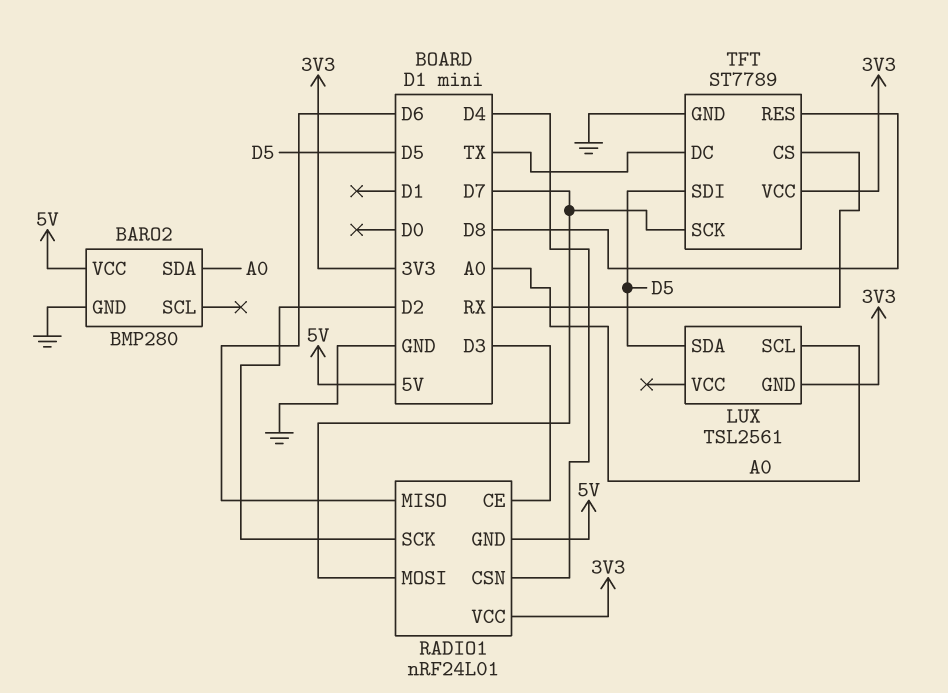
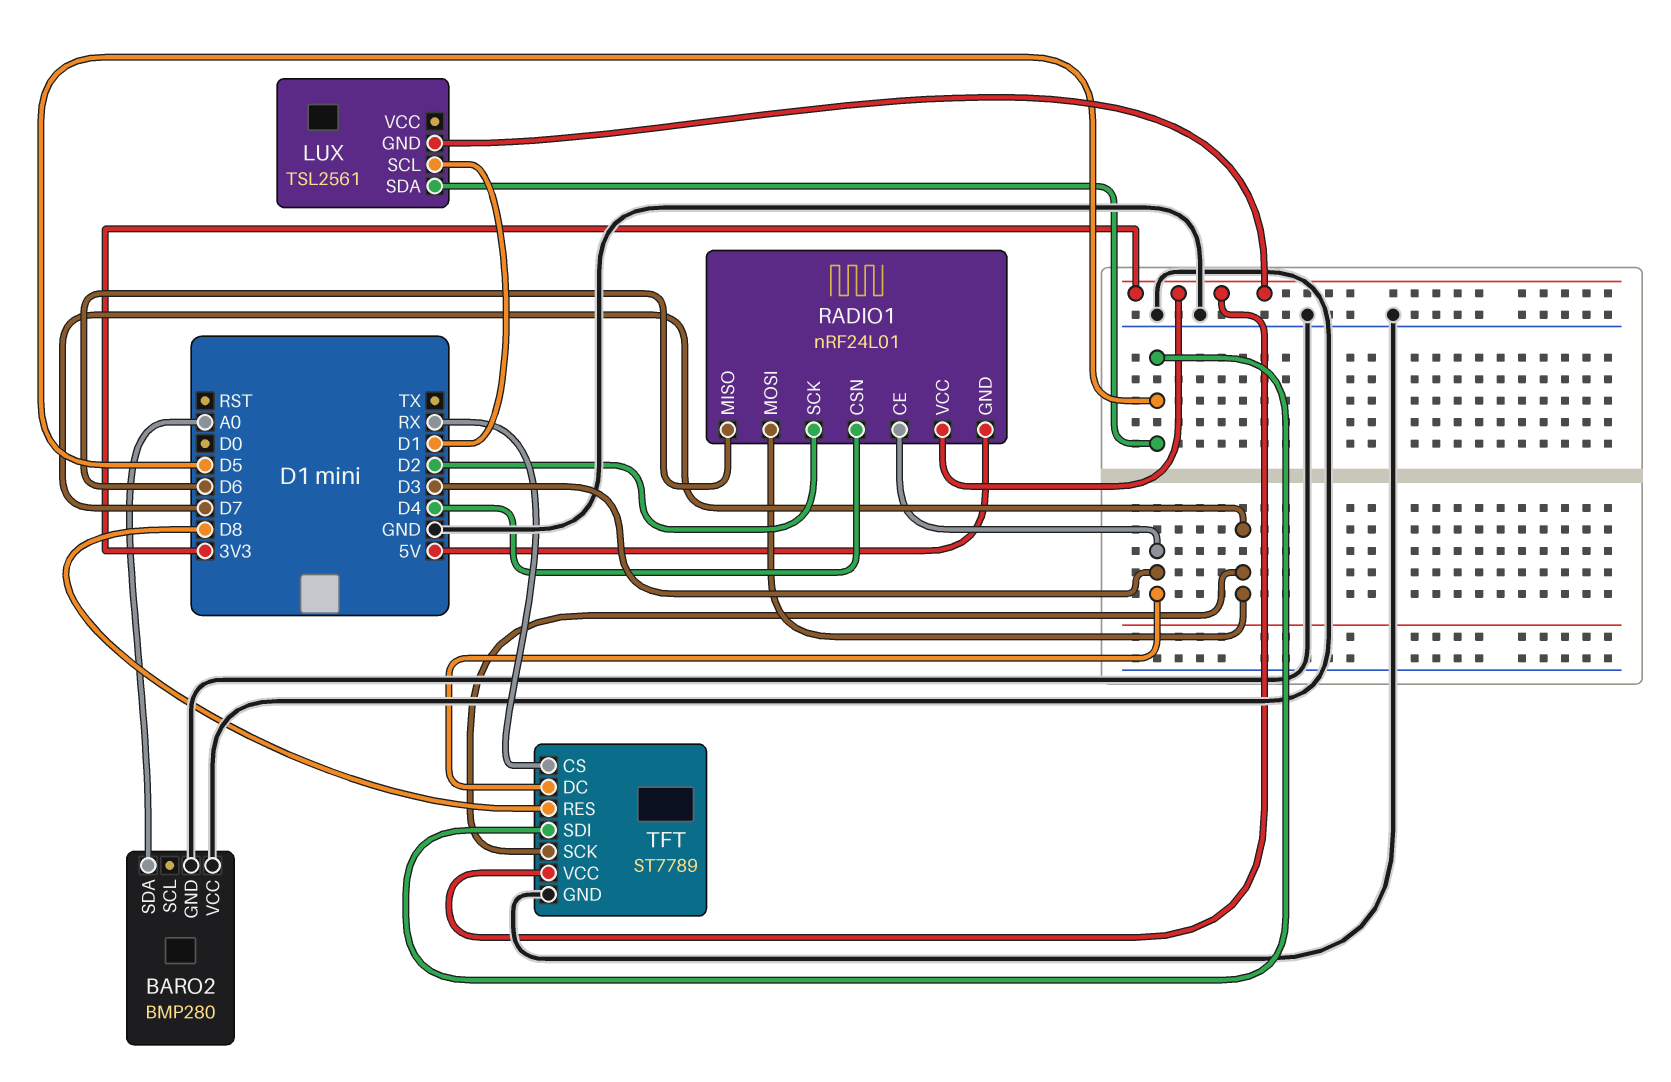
BARO2 pin VCC: 5V -> GND
LUX pin SCL: A0 -> D1
TFT pin DC: TX -> D3

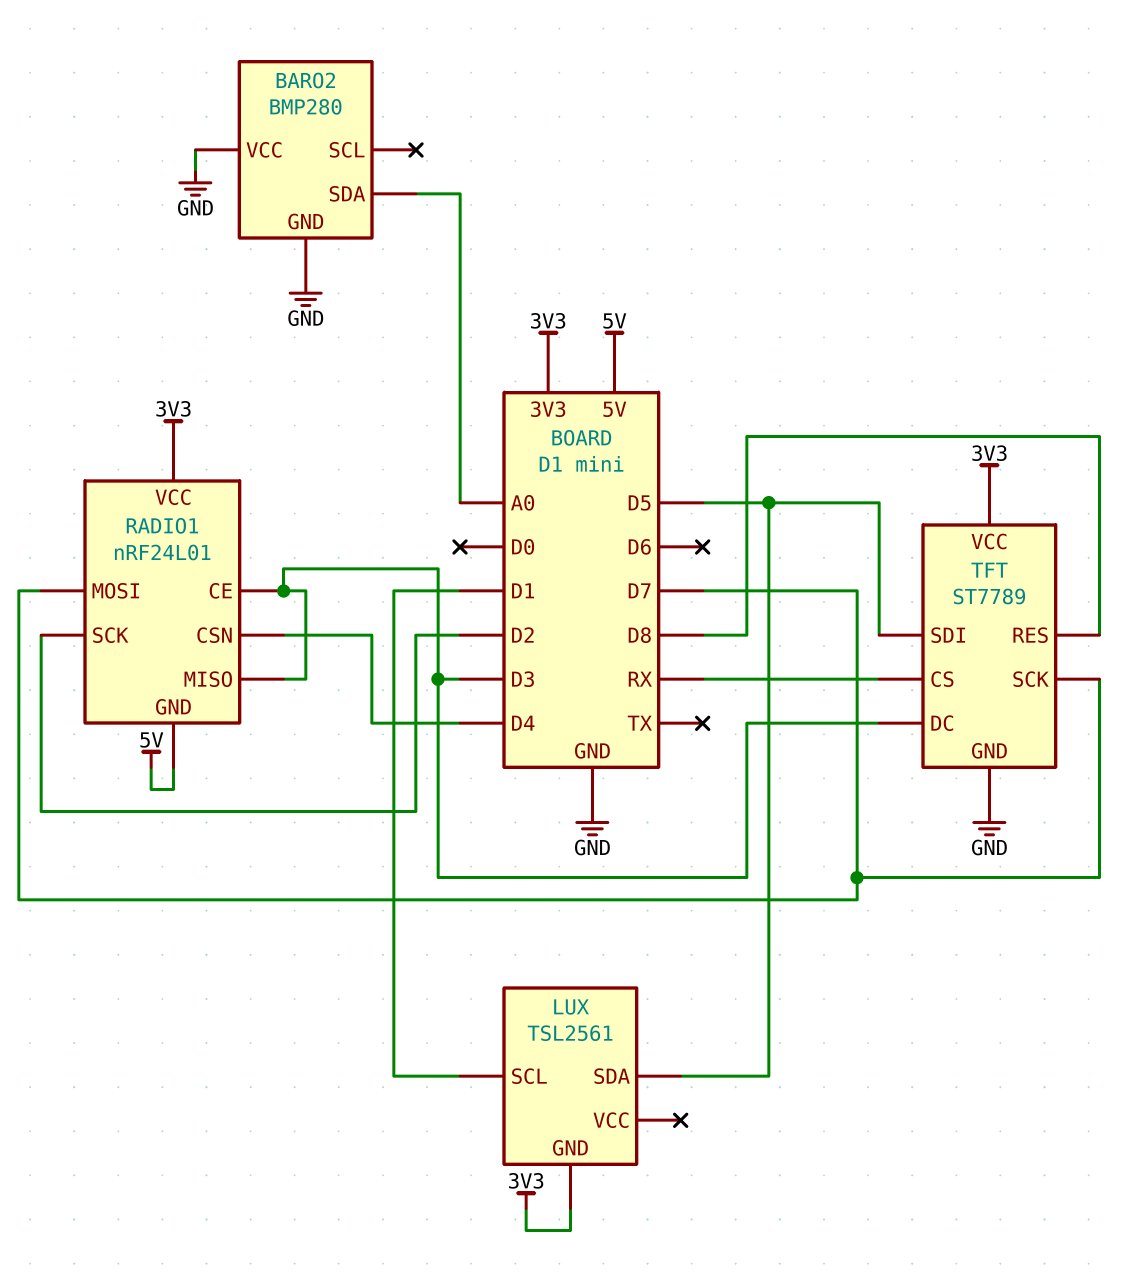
RADIO1 pin MISO: D6 -> D3

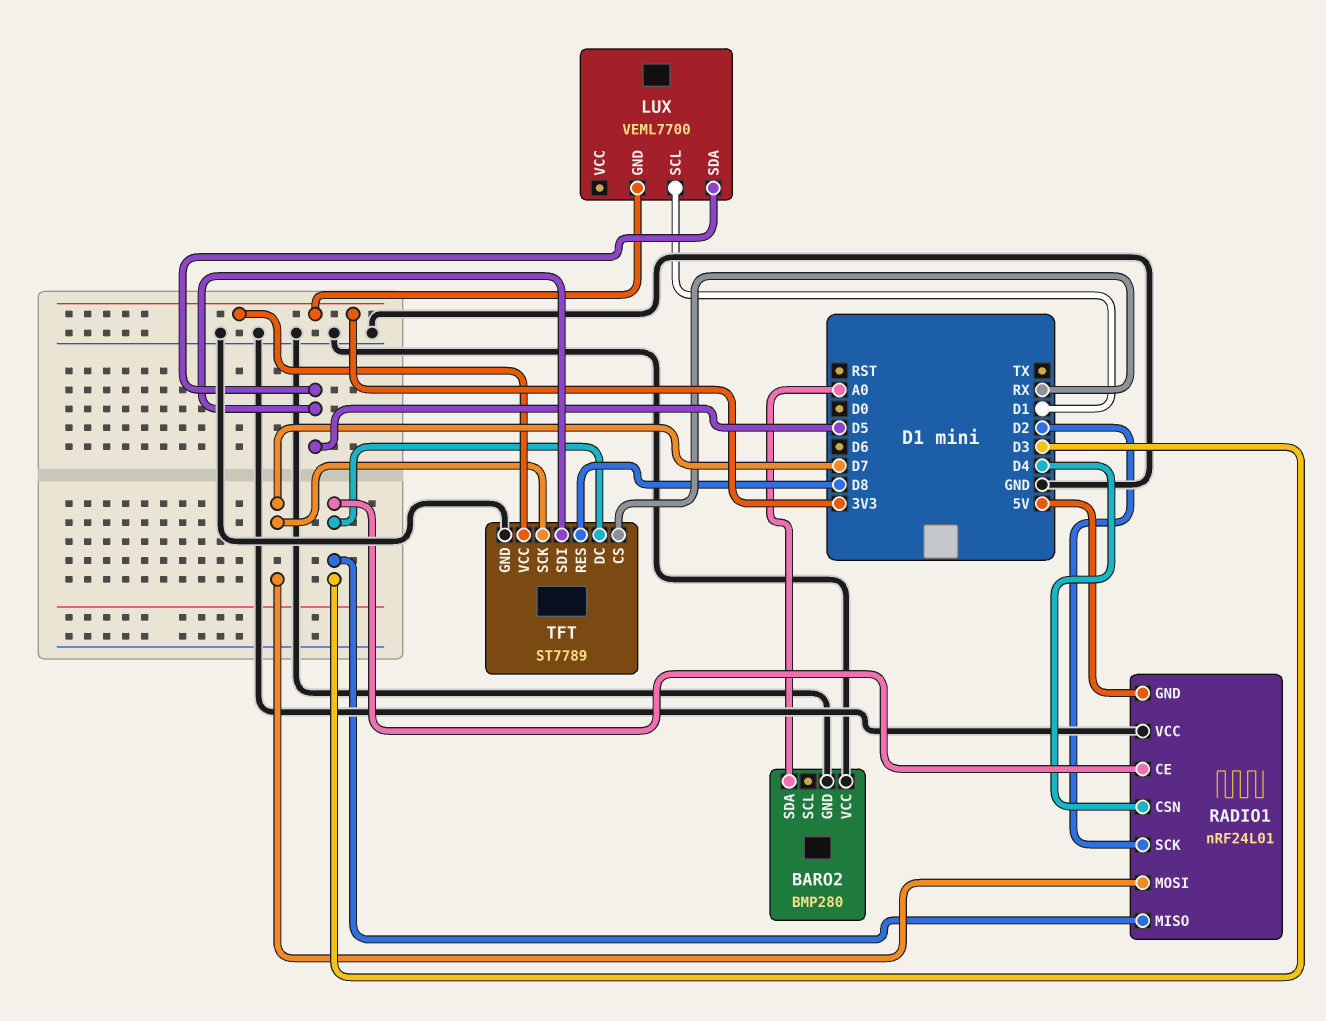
LUX: TSL2561 -> VEML7700
RADIO1 pin VCC: 3V3 -> GND

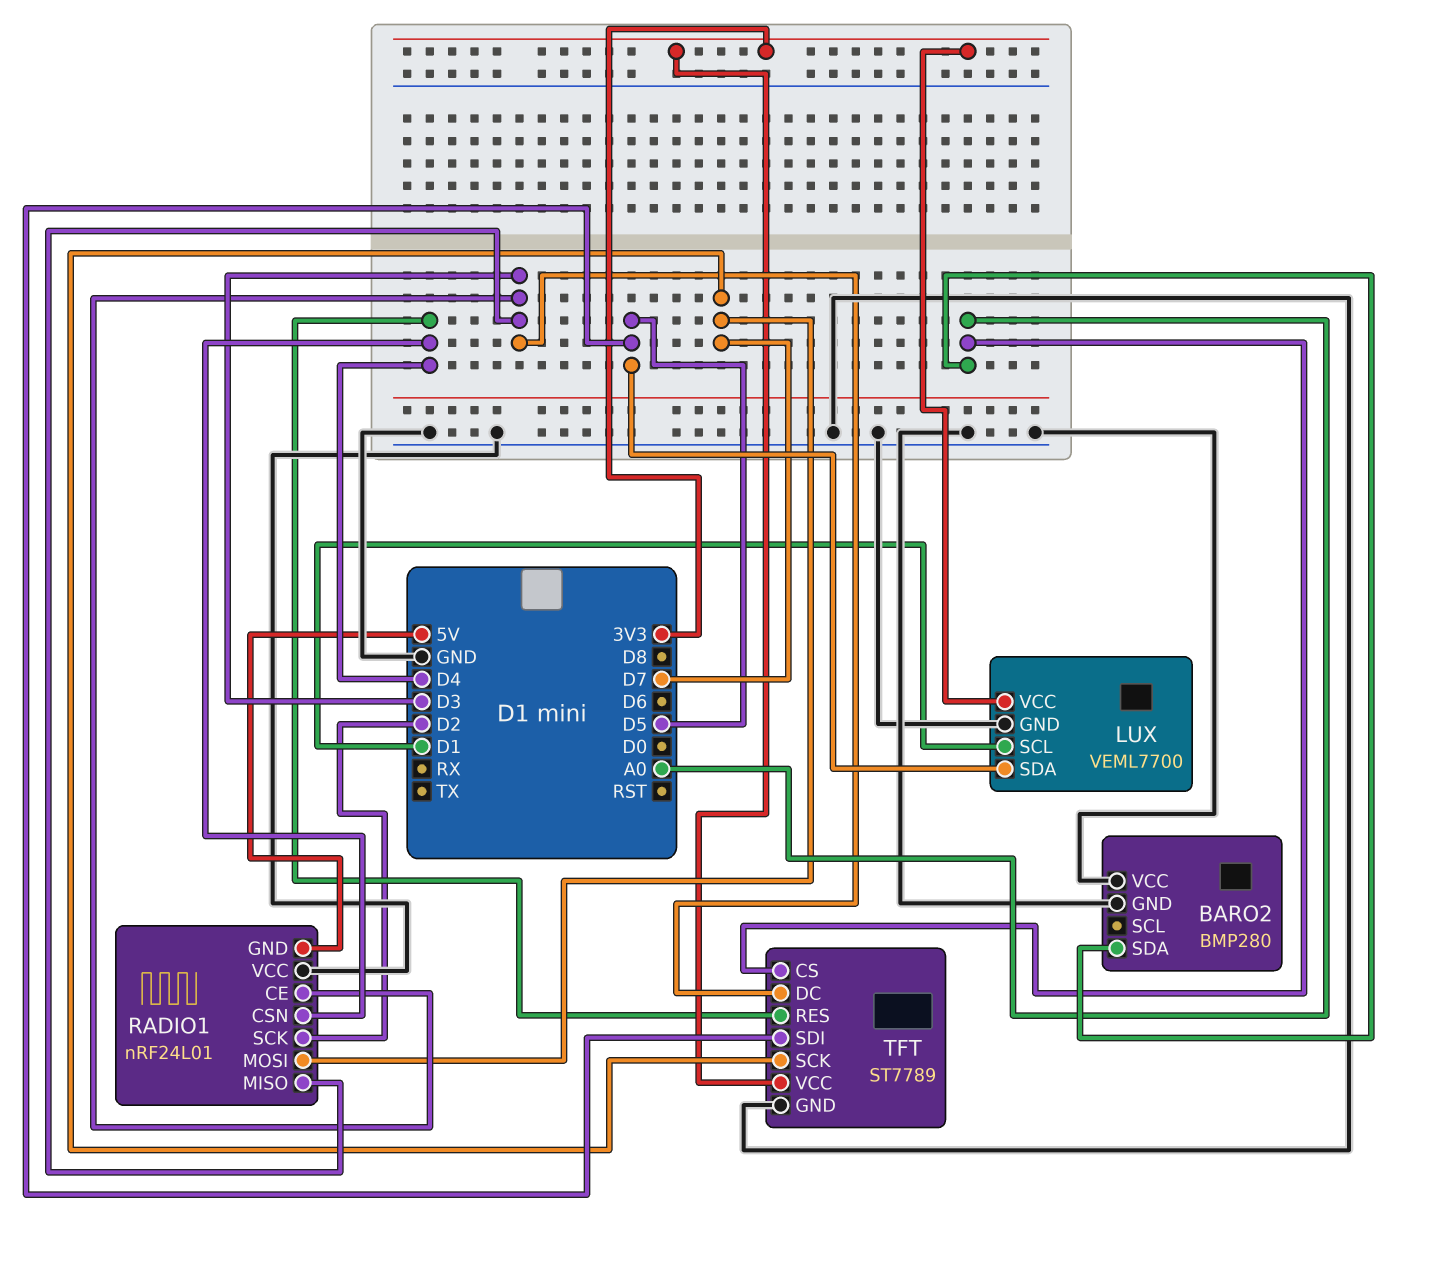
LUX pin GND: 3V3 -> GND
LUX pin VCC: none -> 3V3
TFT pin CS: RX -> A0
TFT pin RES: D8 -> D4

